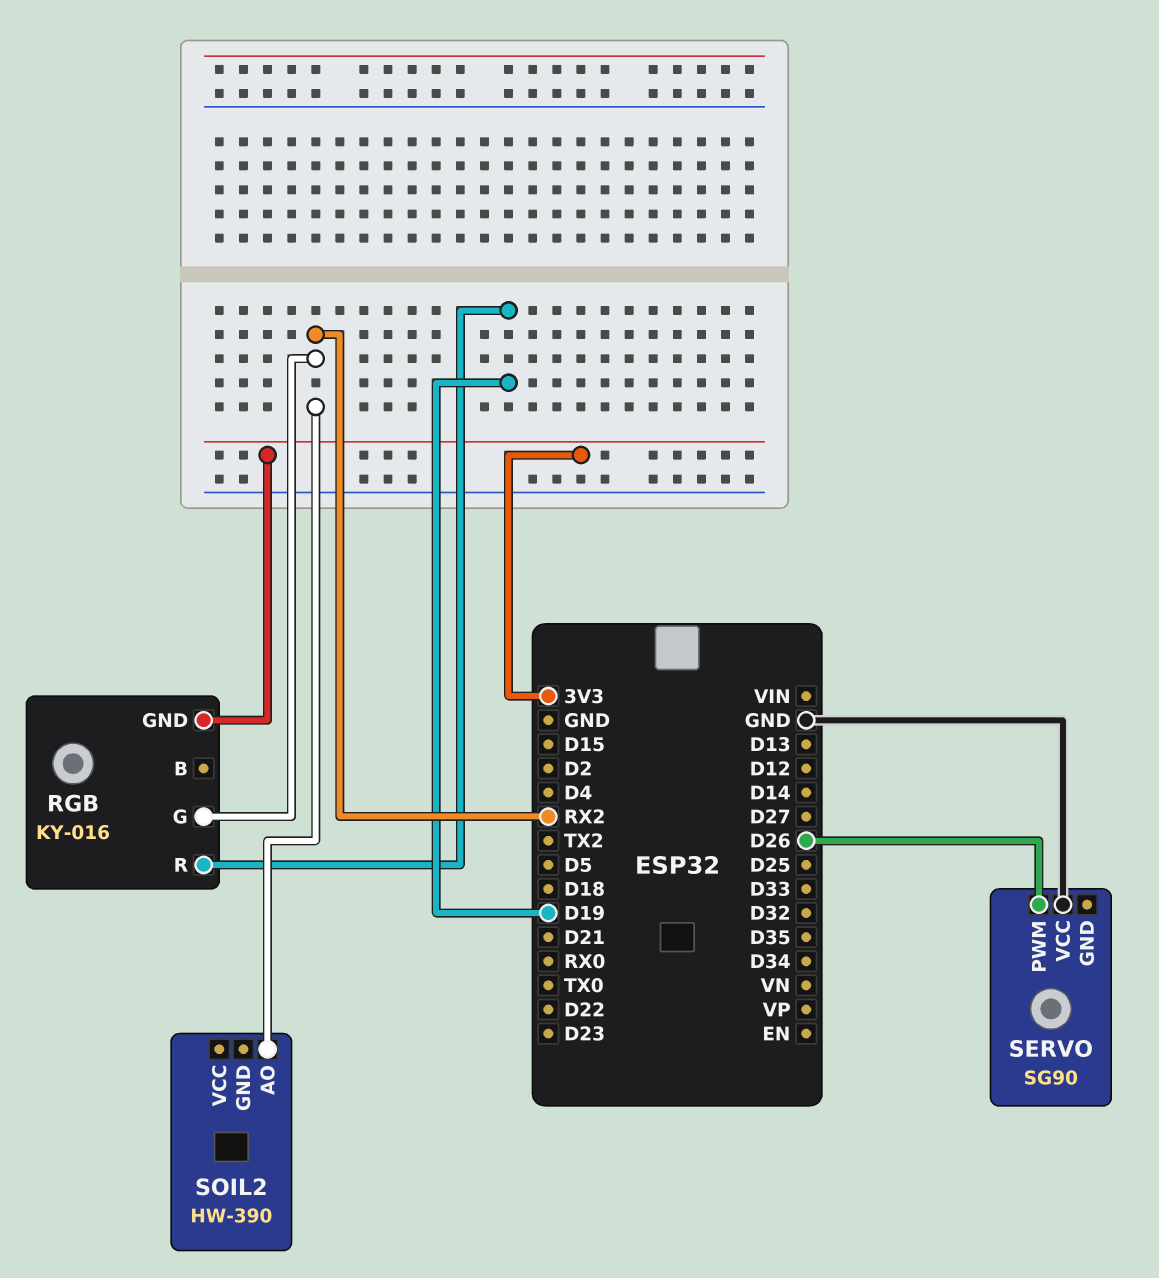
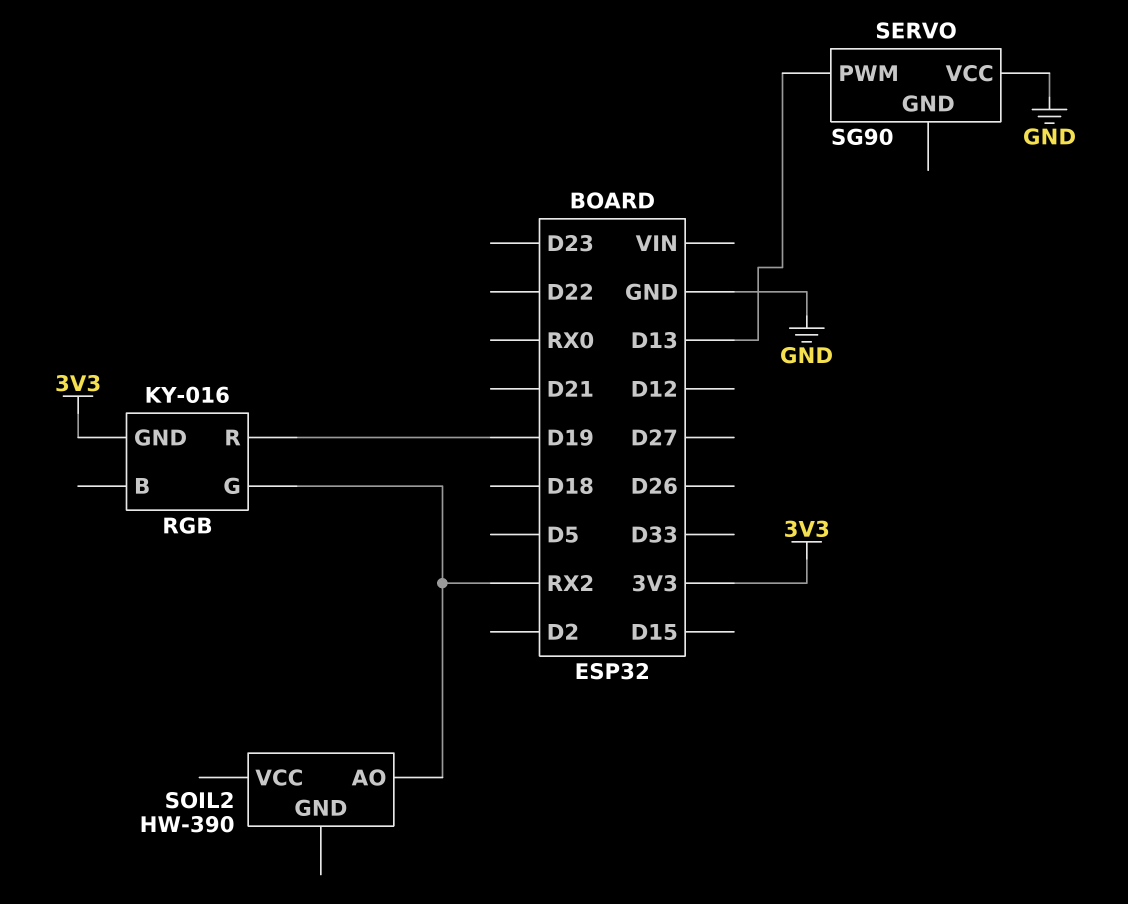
SERVO pin PWM: D26 -> D13

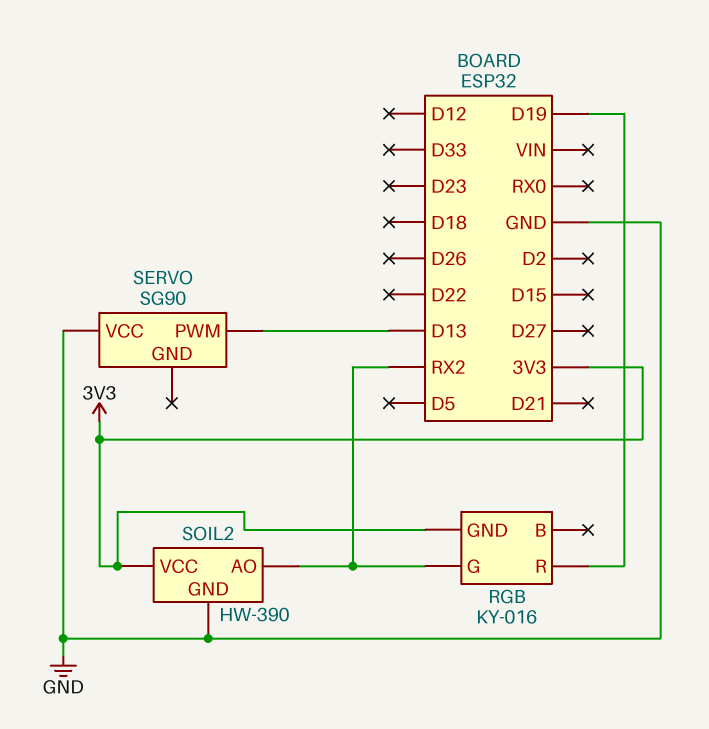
SOIL2 pin GND: none -> GND
SOIL2 pin VCC: none -> 3V3

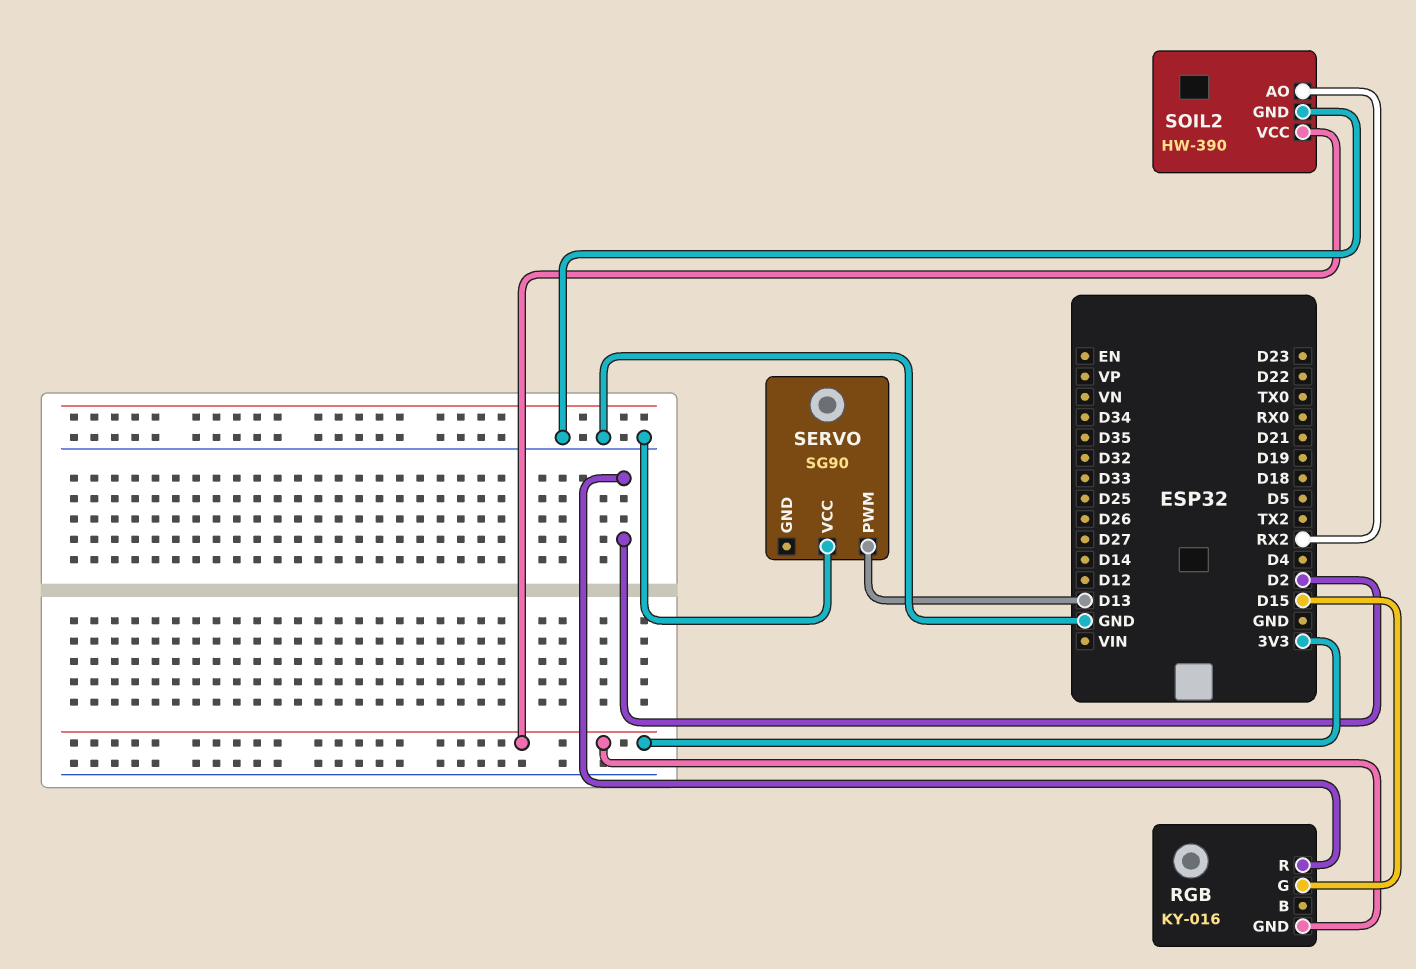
RGB pin G: RX2 -> D15
RGB pin R: D19 -> D2

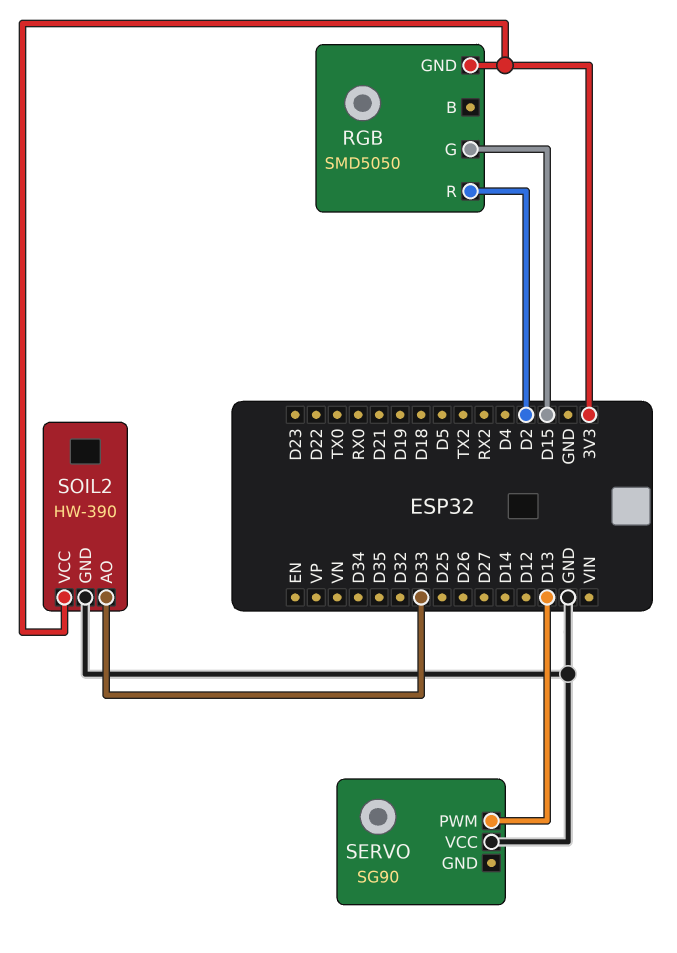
RGB: KY-016 -> SMD5050
SOIL2 pin AO: RX2 -> D33

